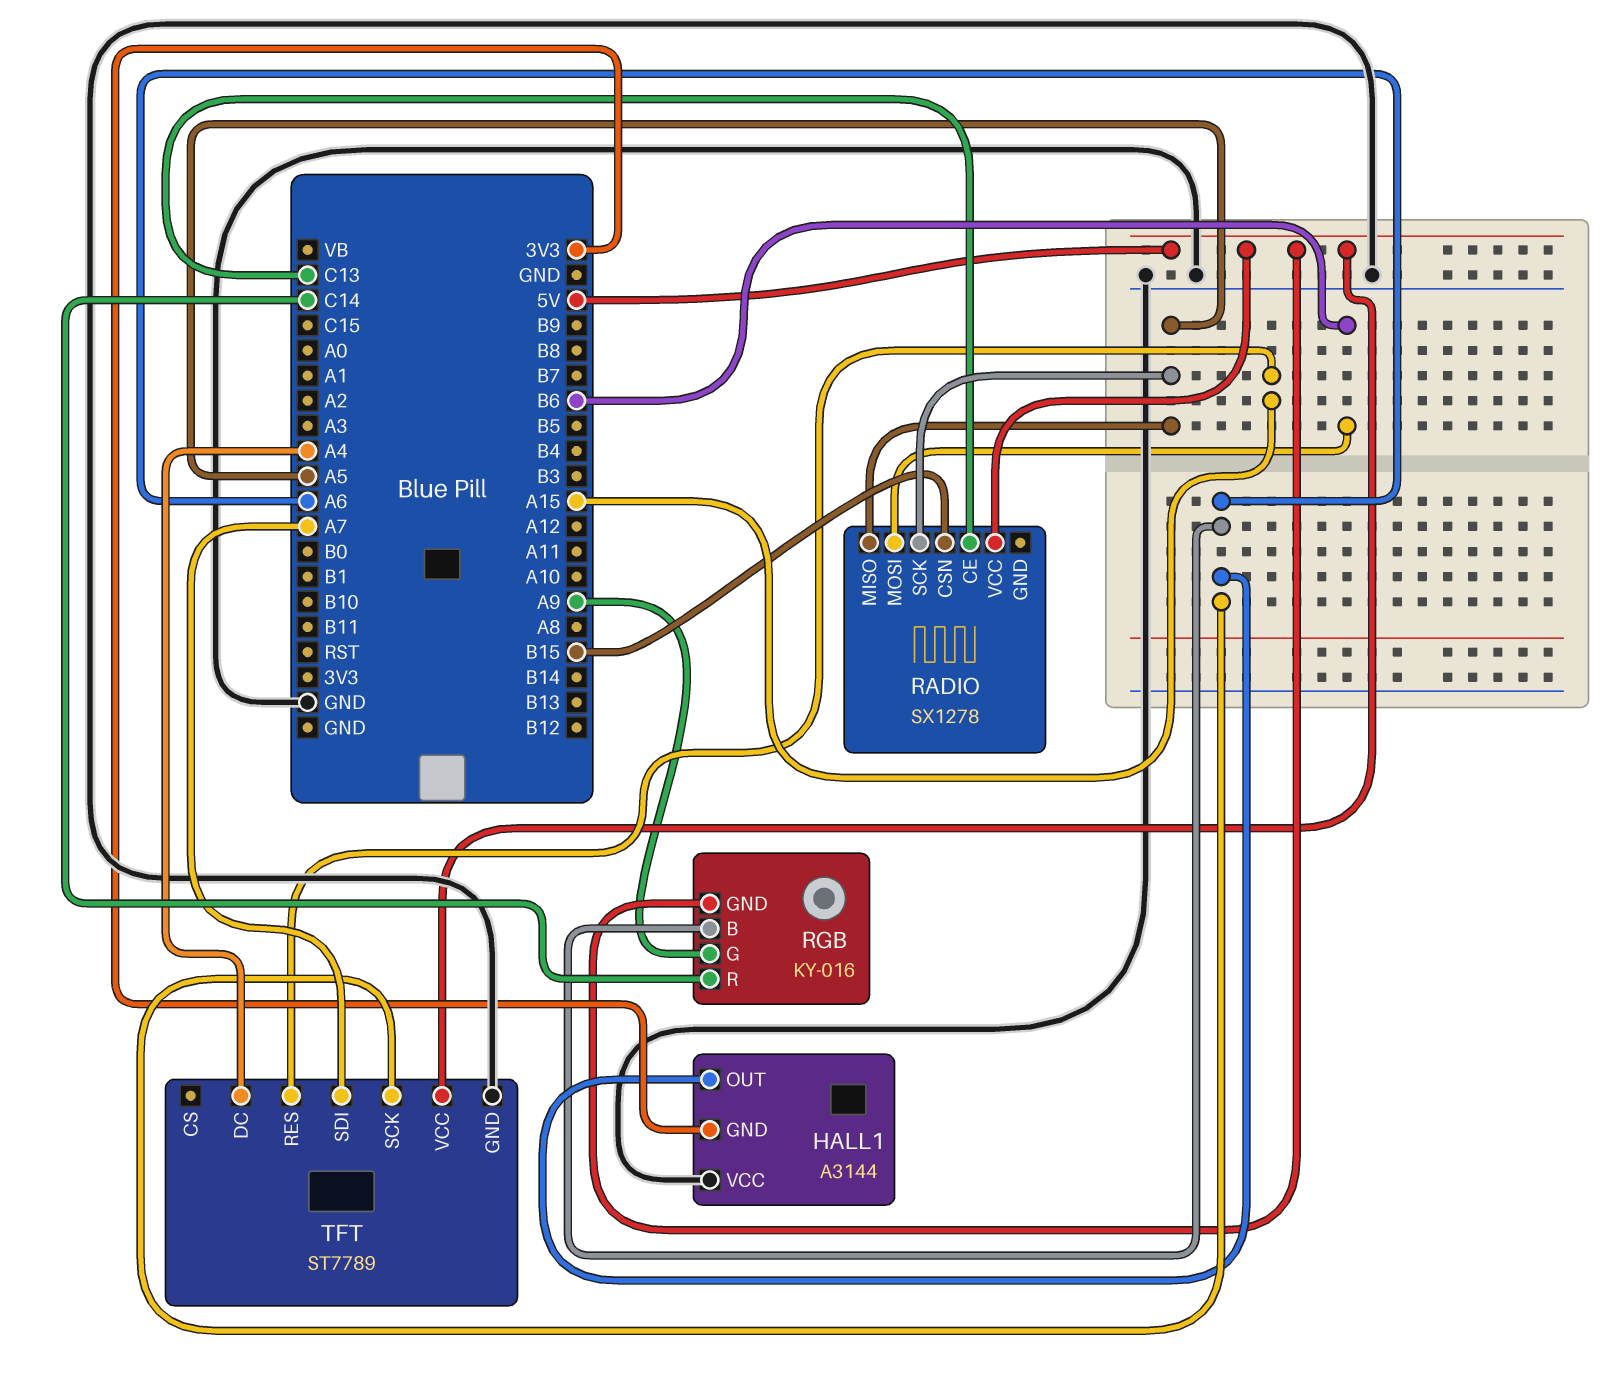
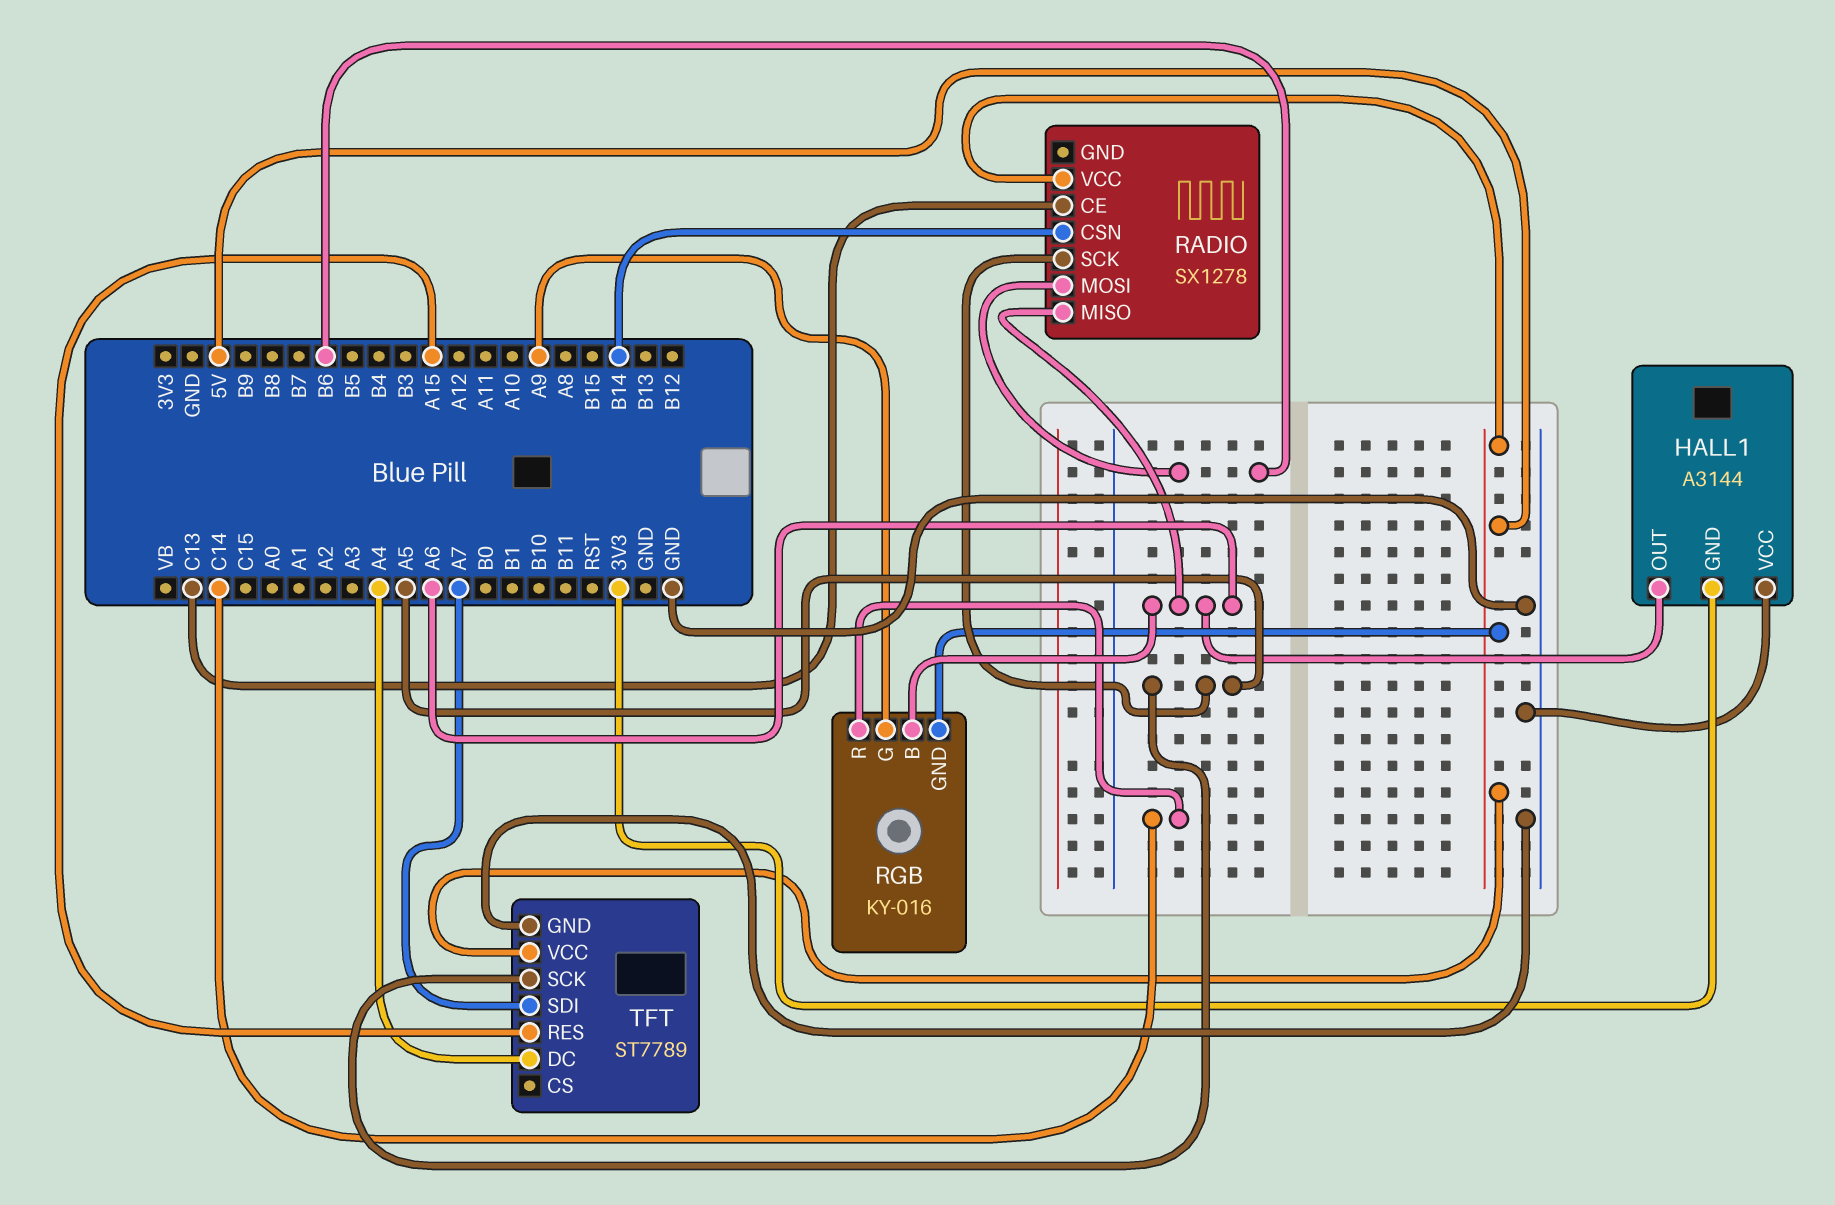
RADIO pin CSN: B15 -> B14
RADIO pin MISO: A5 -> A6
TFT pin SCK: A6 -> A5

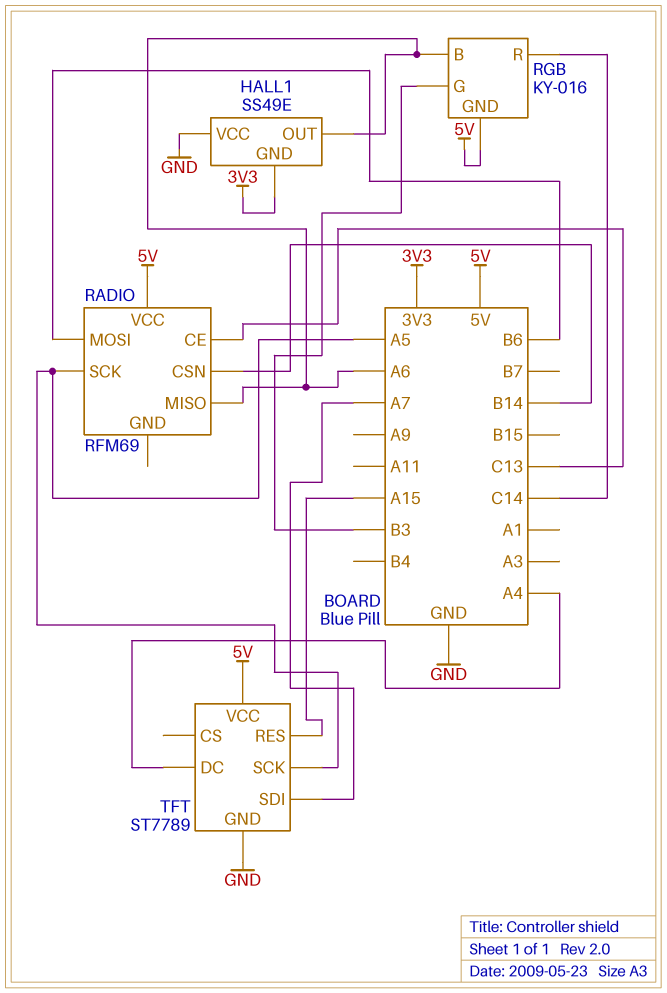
HALL1: A3144 -> SS49E
RADIO: SX1278 -> RFM69
RGB pin G: A9 -> B3

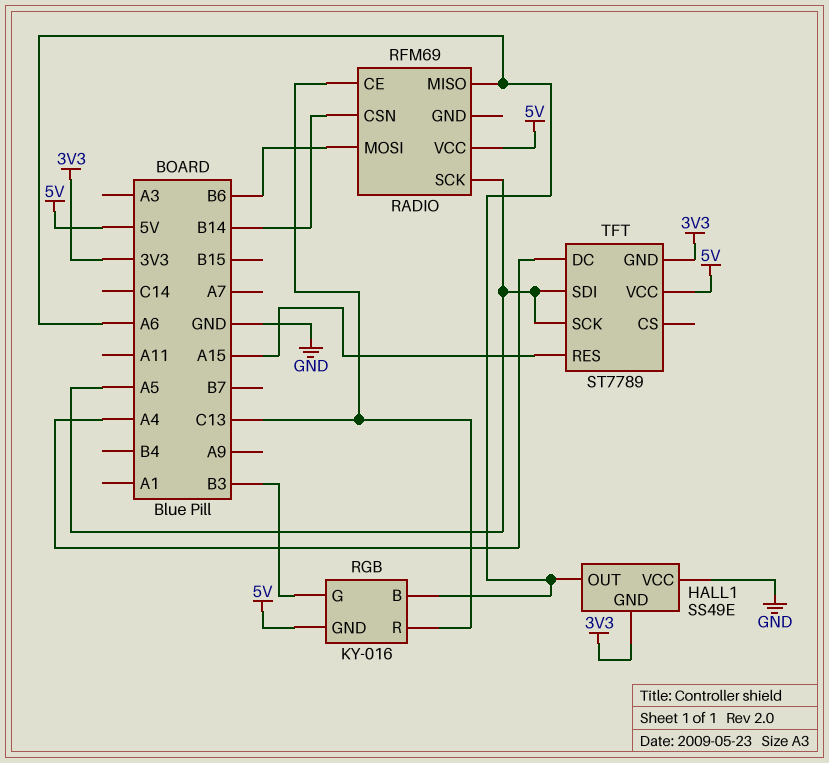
RGB pin R: C14 -> C13
TFT pin GND: GND -> 3V3
TFT pin SDI: A7 -> A5

